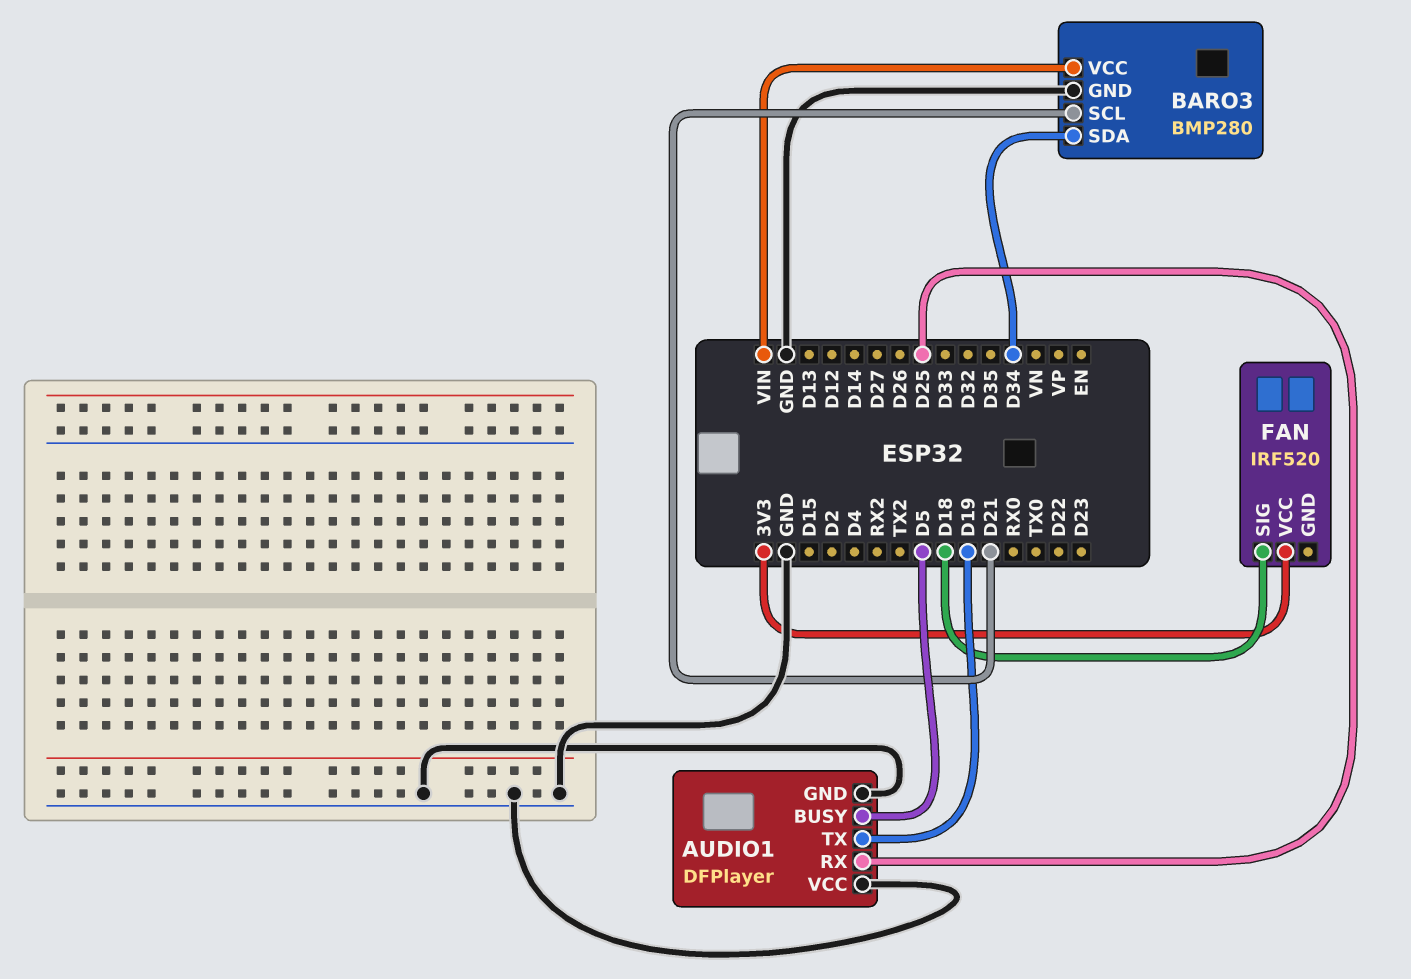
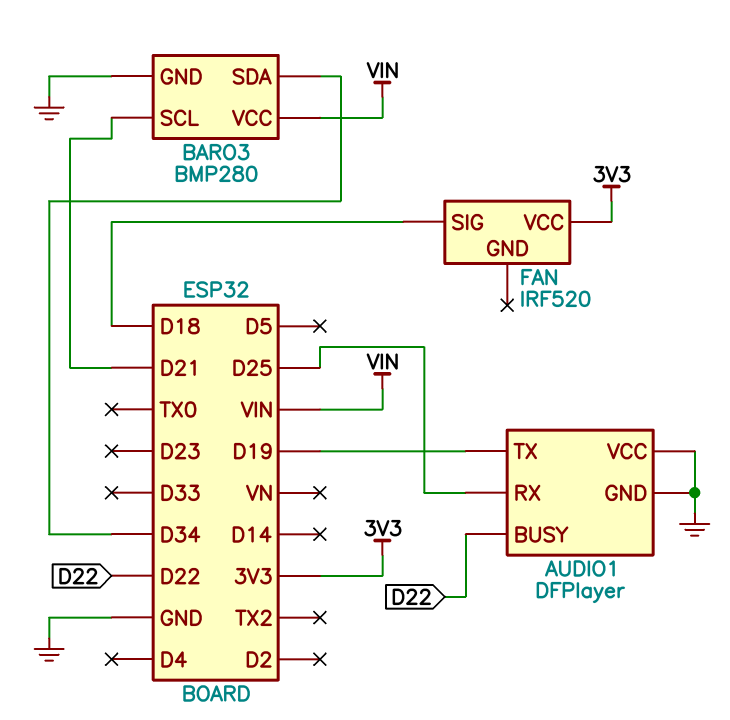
AUDIO1 pin BUSY: D5 -> D22

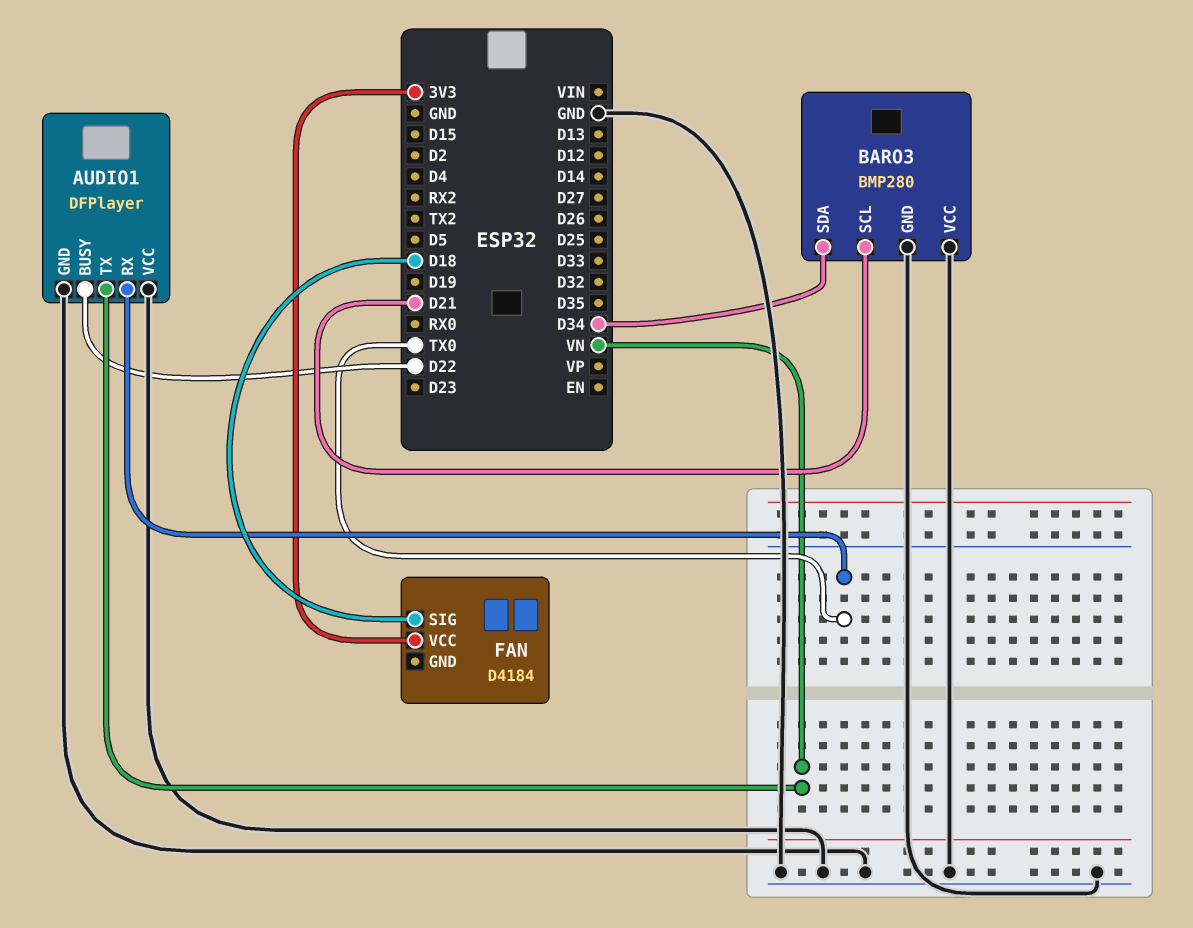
AUDIO1 pin RX: D25 -> TX0
AUDIO1 pin TX: D19 -> VN
BARO3 pin VCC: VIN -> GND
FAN: IRF520 -> D4184

